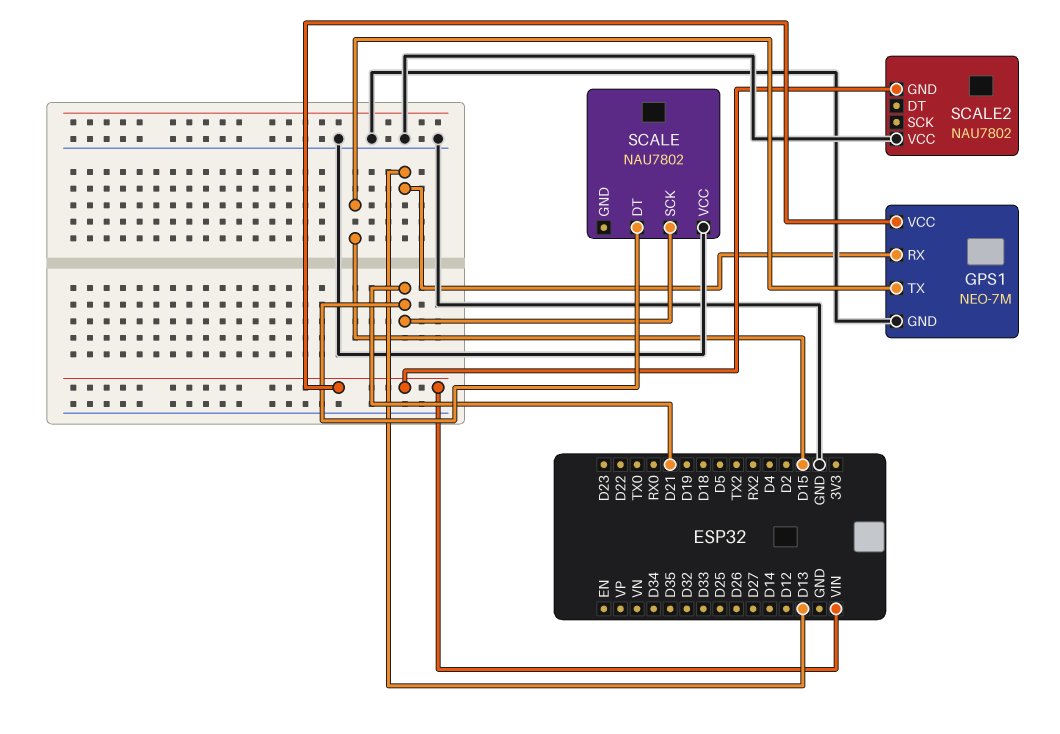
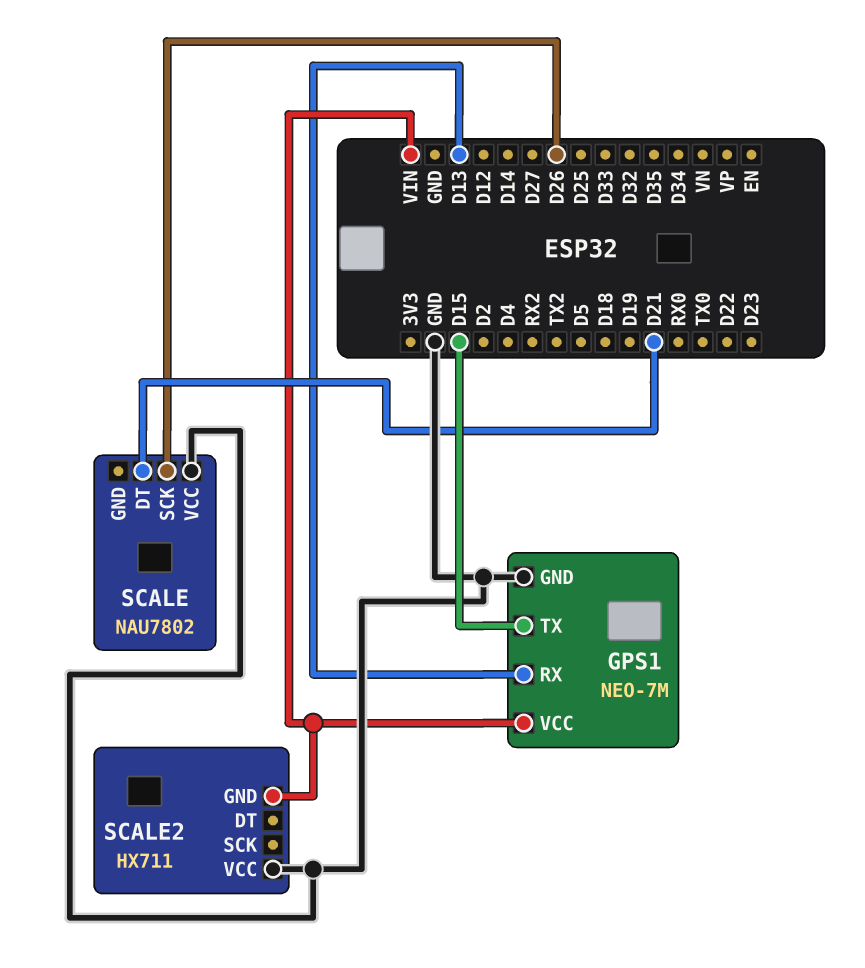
SCALE pin SCK: D21 -> D26
SCALE2: NAU7802 -> HX711

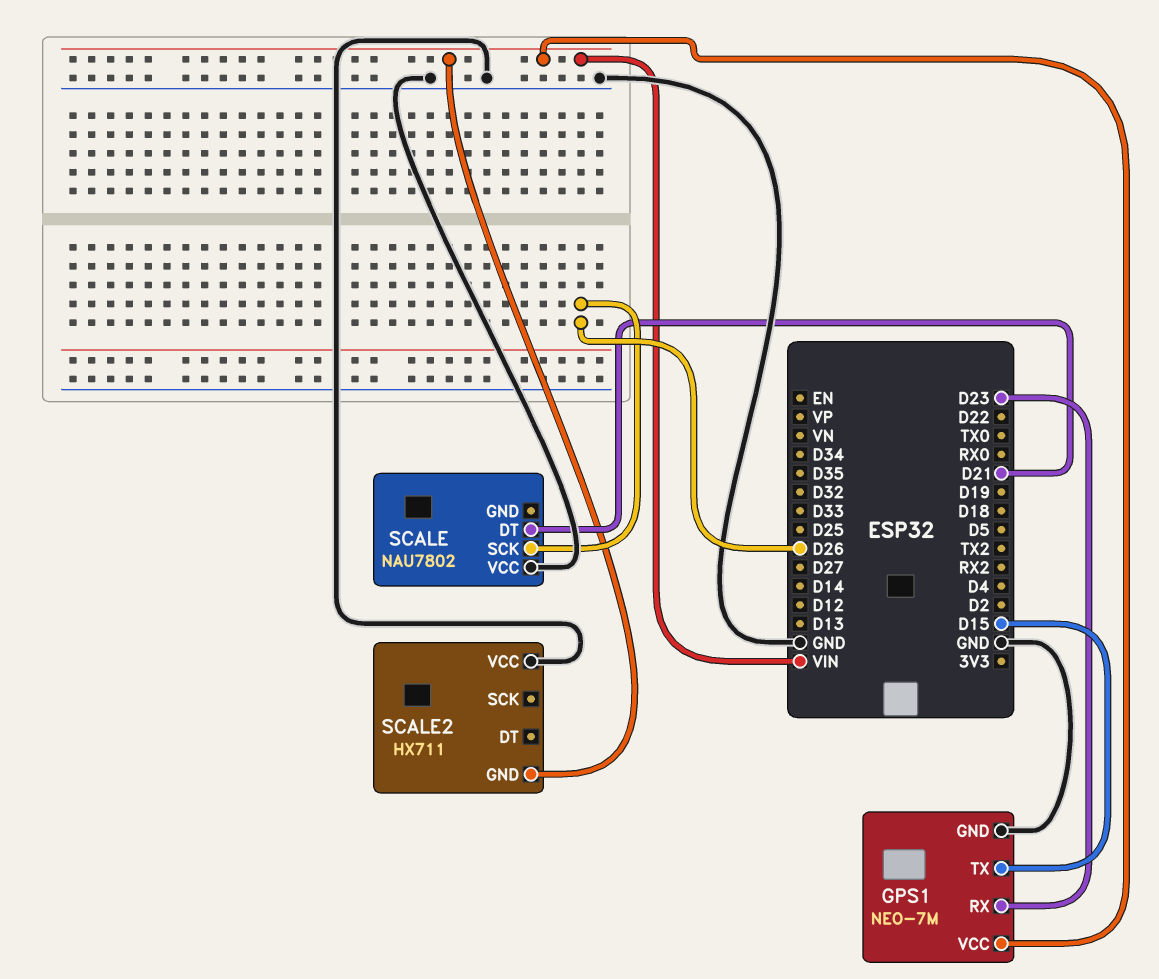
GPS1 pin RX: D13 -> D23

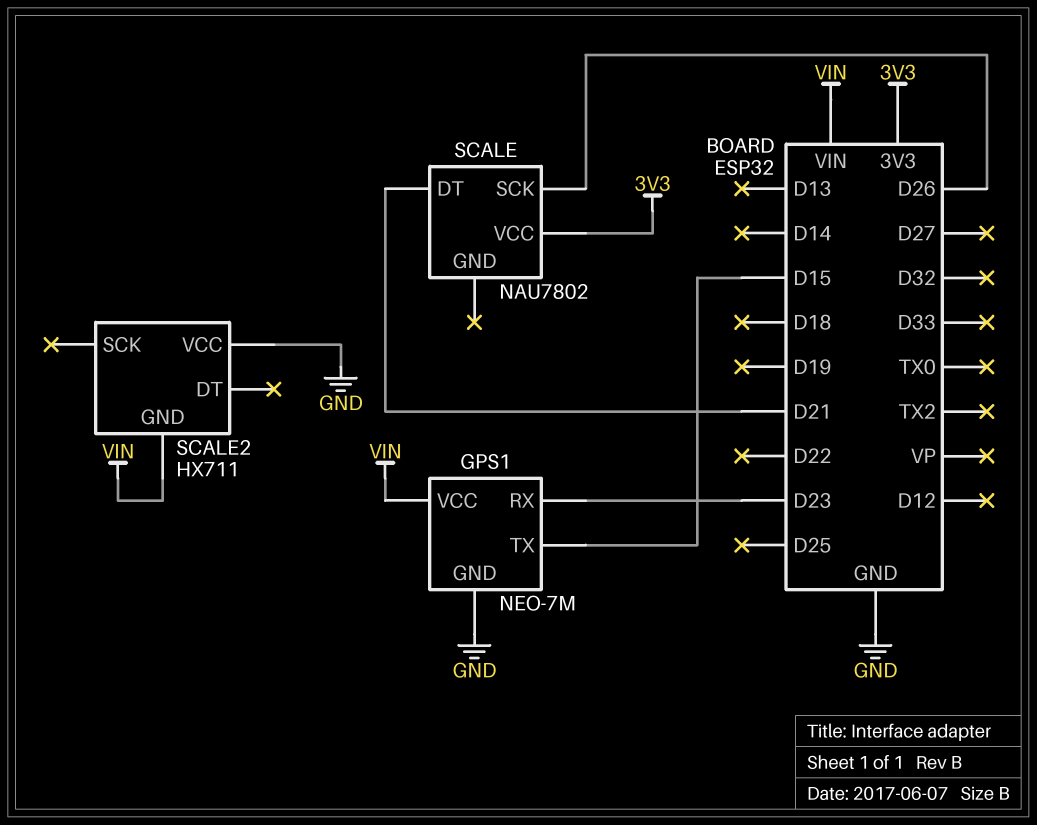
SCALE pin VCC: GND -> 3V3

